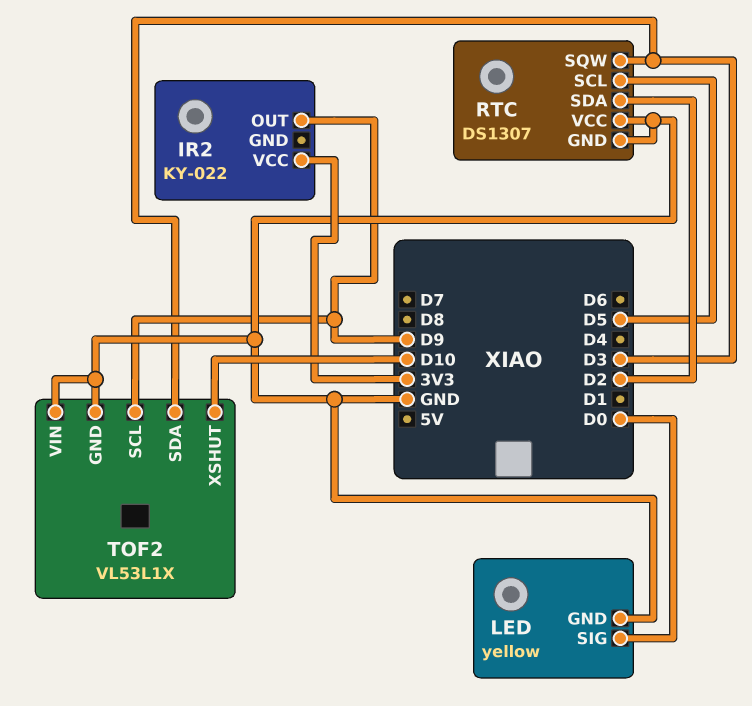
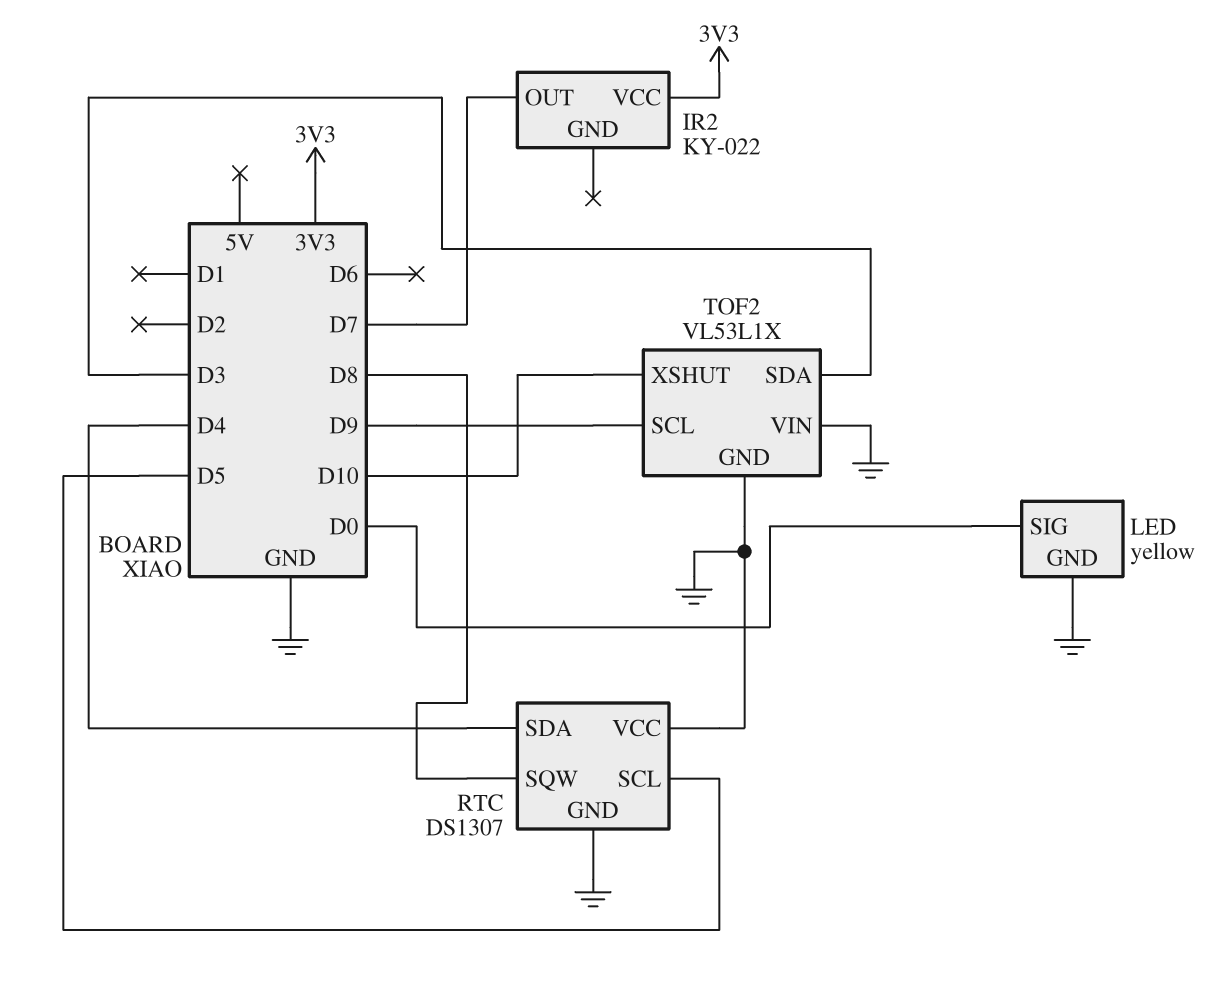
IR2 pin OUT: D9 -> D7
RTC pin SDA: D2 -> D4
RTC pin SQW: D3 -> D8

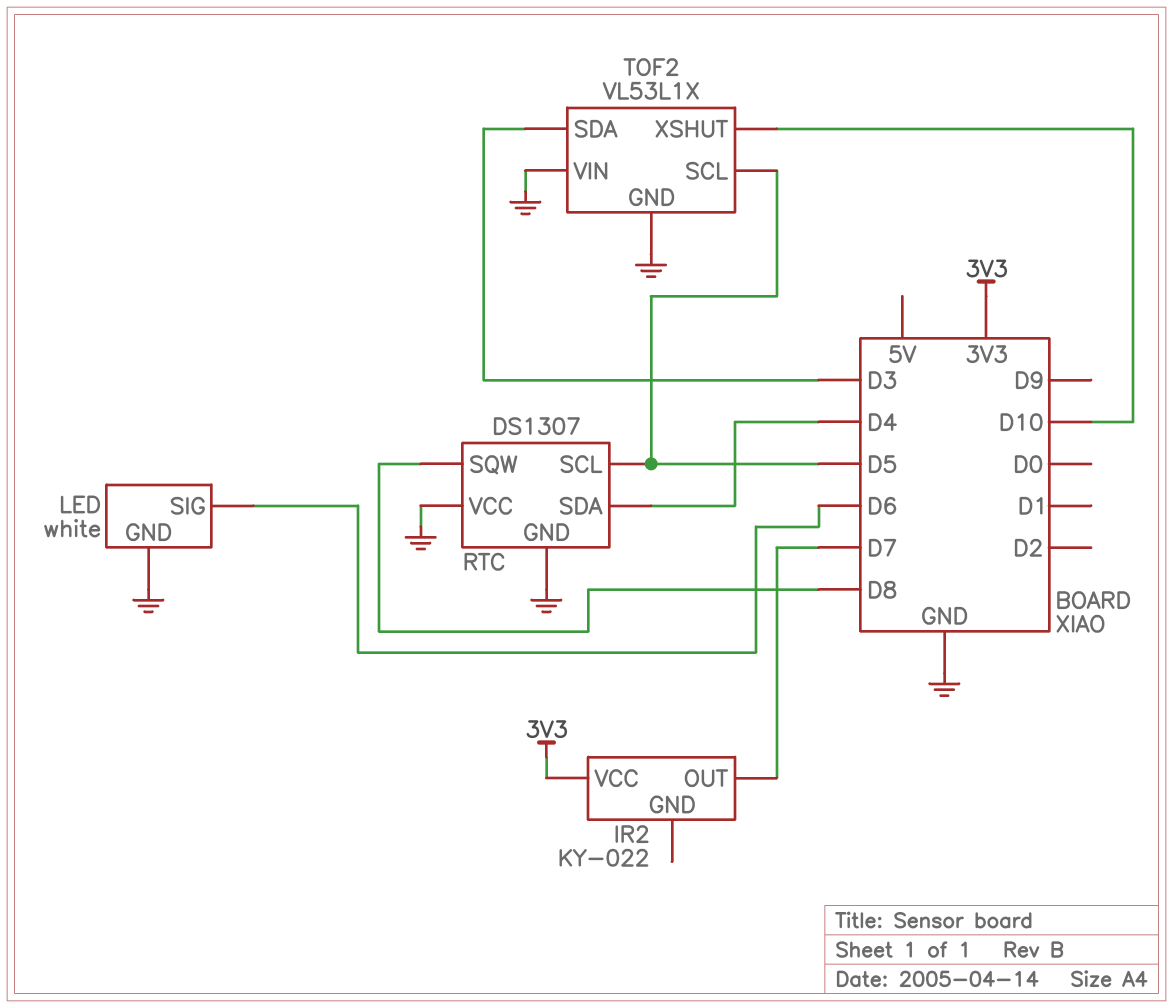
LED: yellow -> white
LED pin SIG: D0 -> D6
TOF2 pin SCL: D9 -> D5

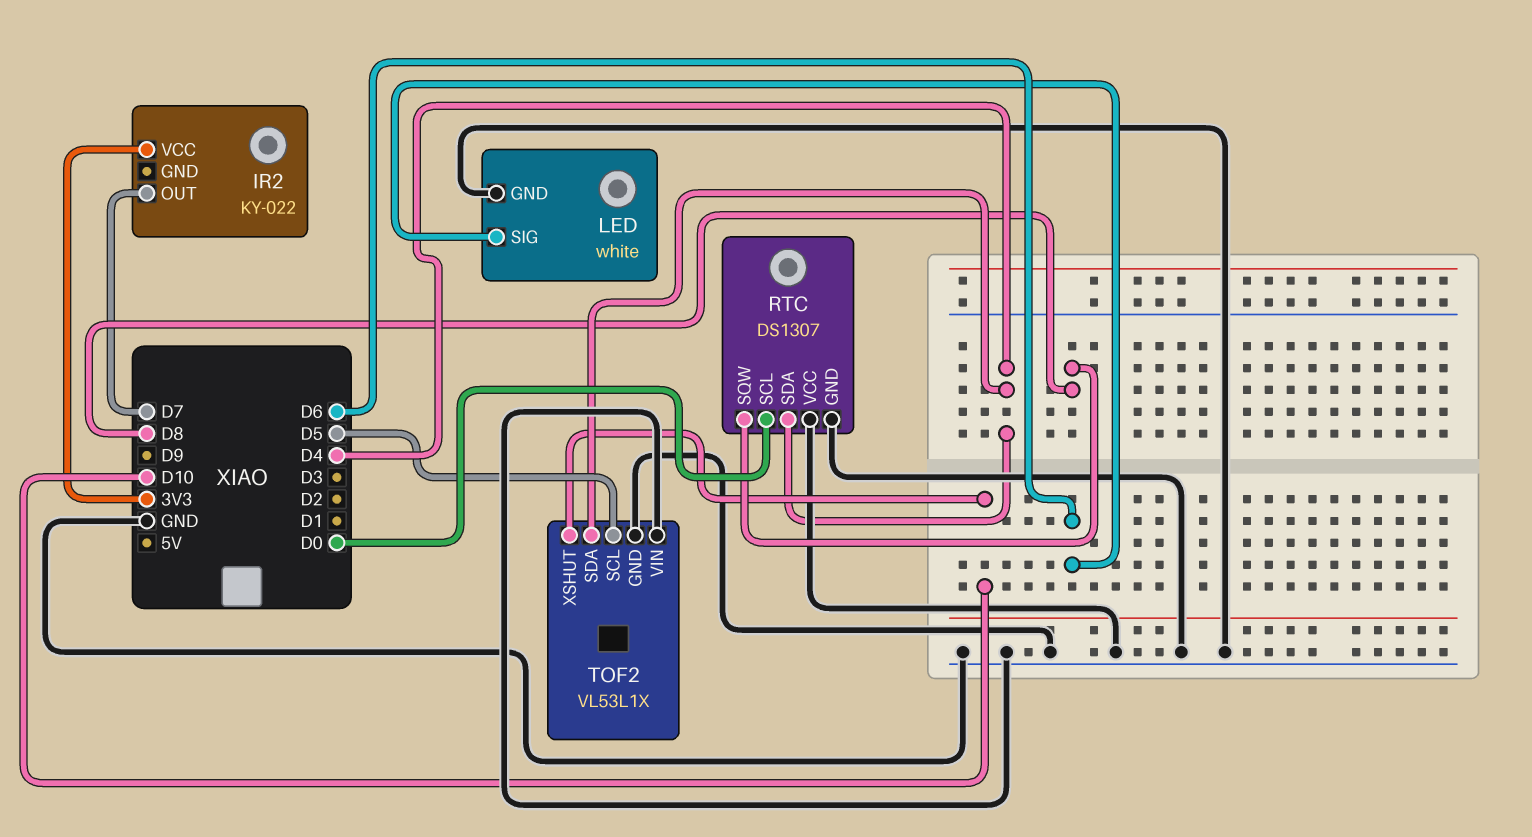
RTC pin SCL: D5 -> D0
TOF2 pin SDA: D3 -> D4

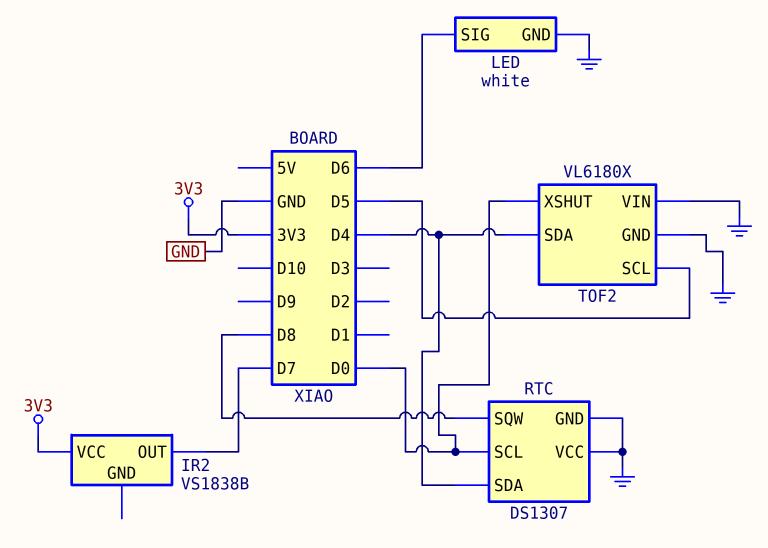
IR2: KY-022 -> VS1838B
TOF2: VL53L1X -> VL6180X
TOF2 pin XSHUT: D10 -> D0

